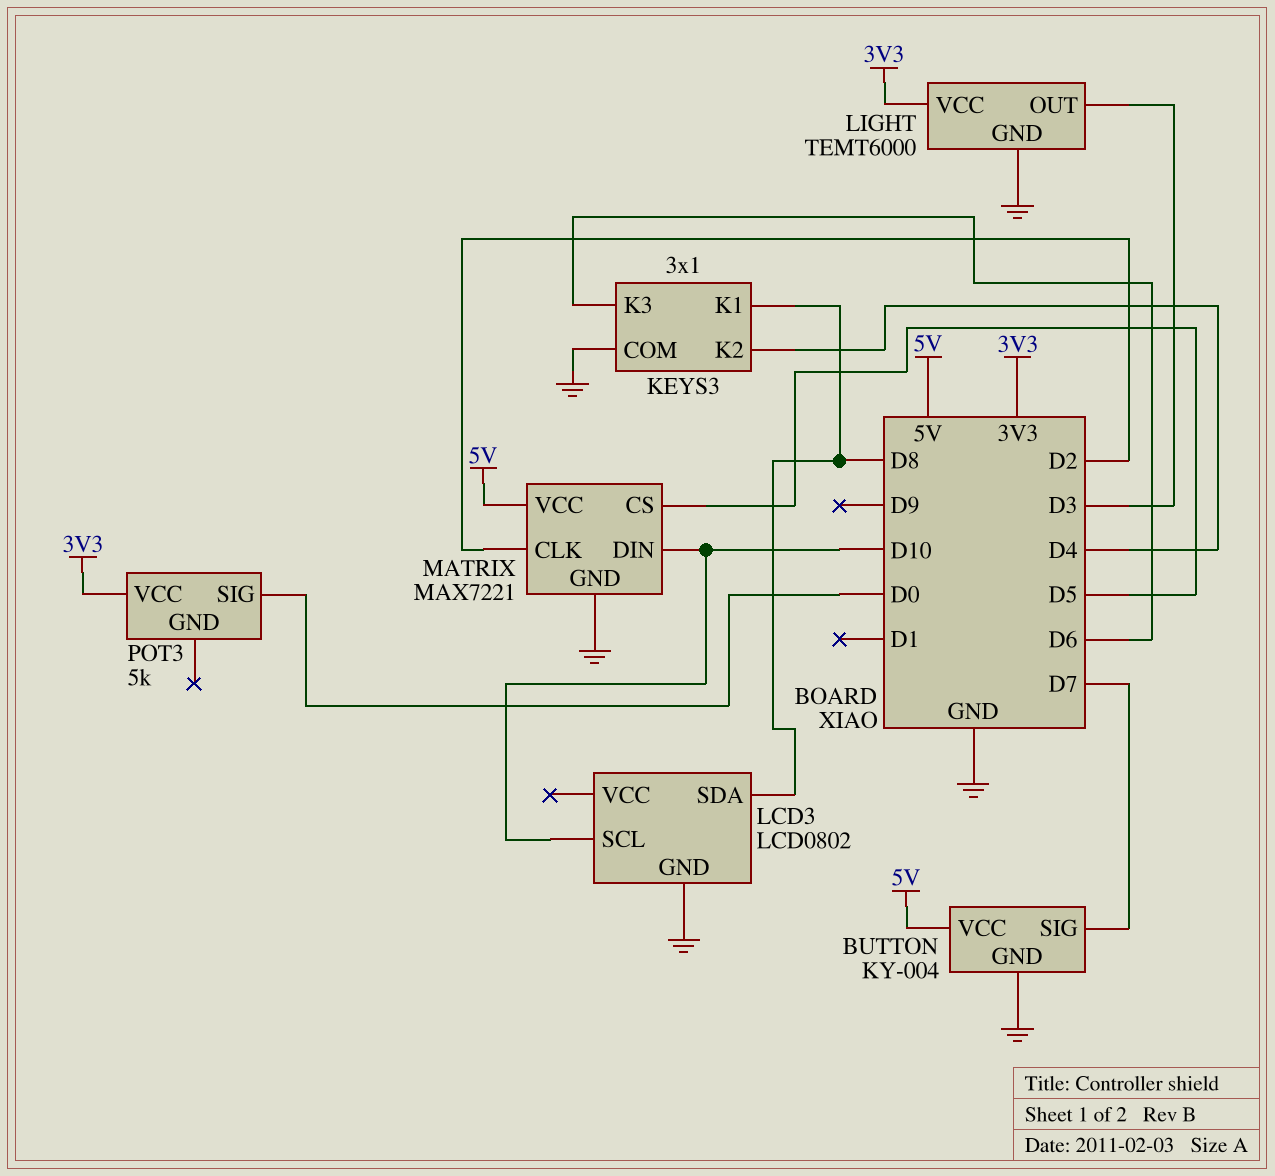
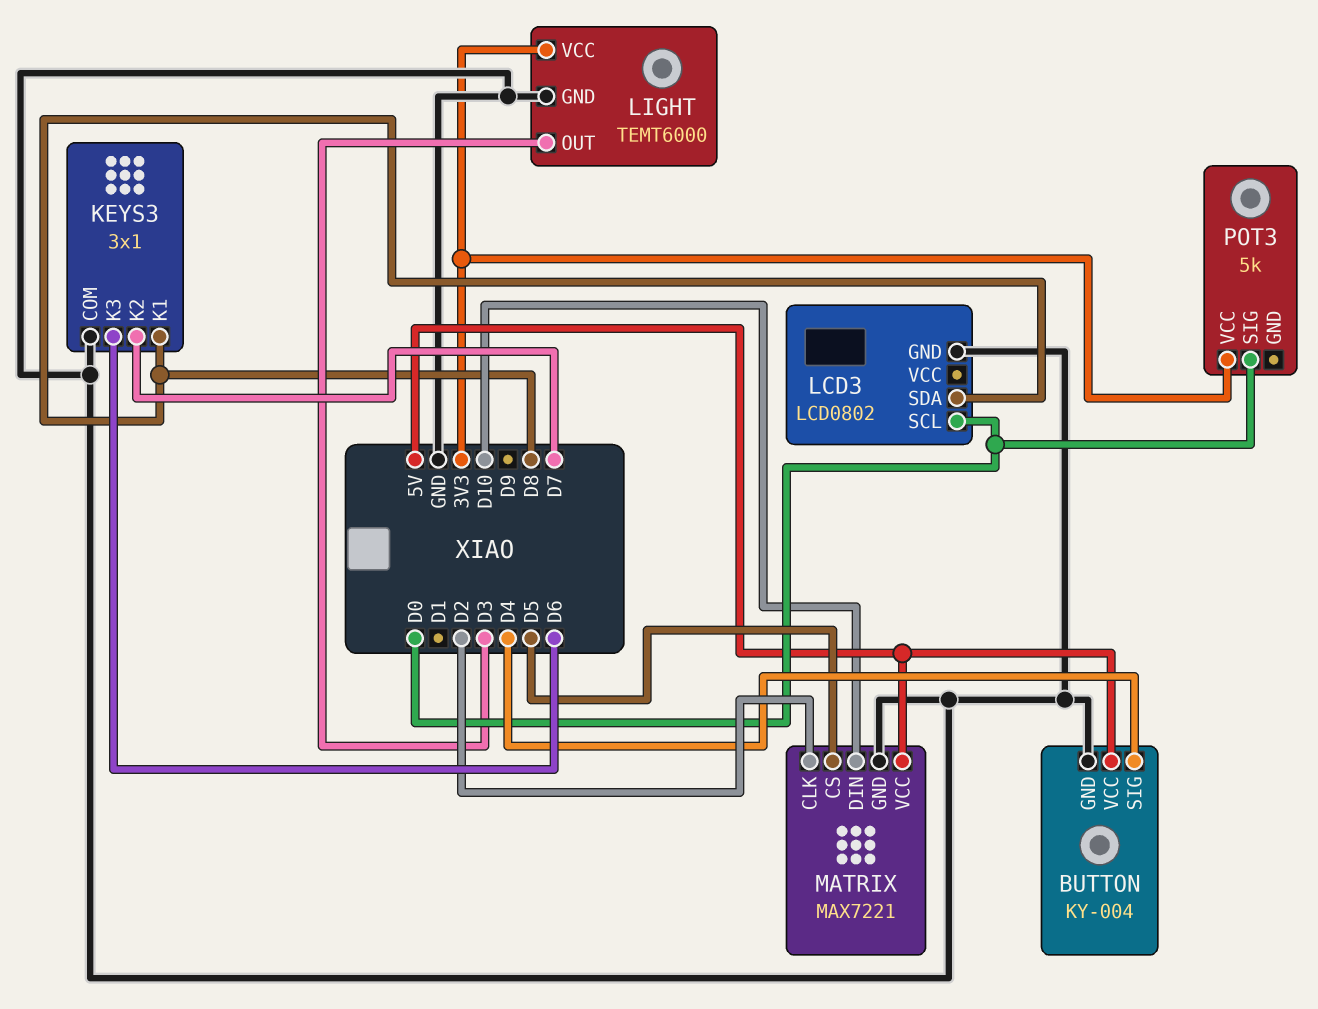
BUTTON pin SIG: D7 -> D4
KEYS3 pin K2: D4 -> D7
LCD3 pin SCL: D10 -> D0

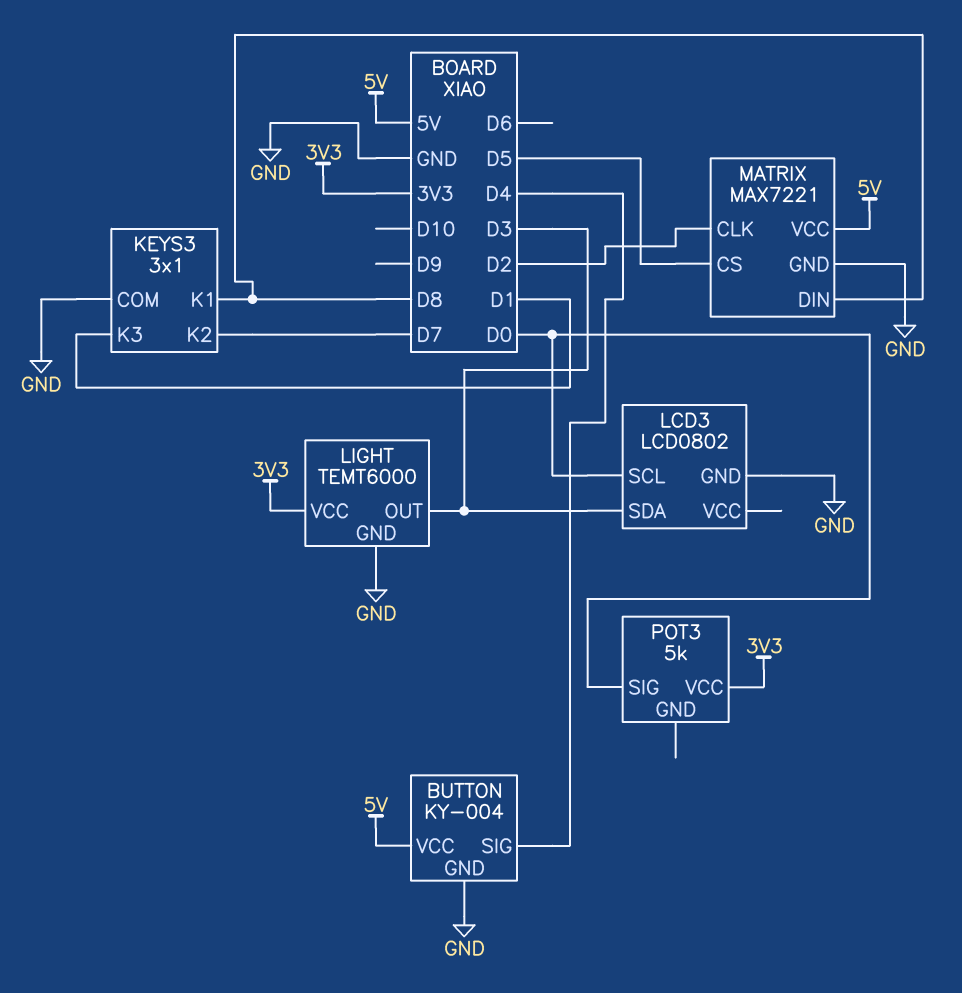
KEYS3 pin K3: D6 -> D1
LCD3 pin SDA: D8 -> D3
MATRIX pin DIN: D10 -> D8

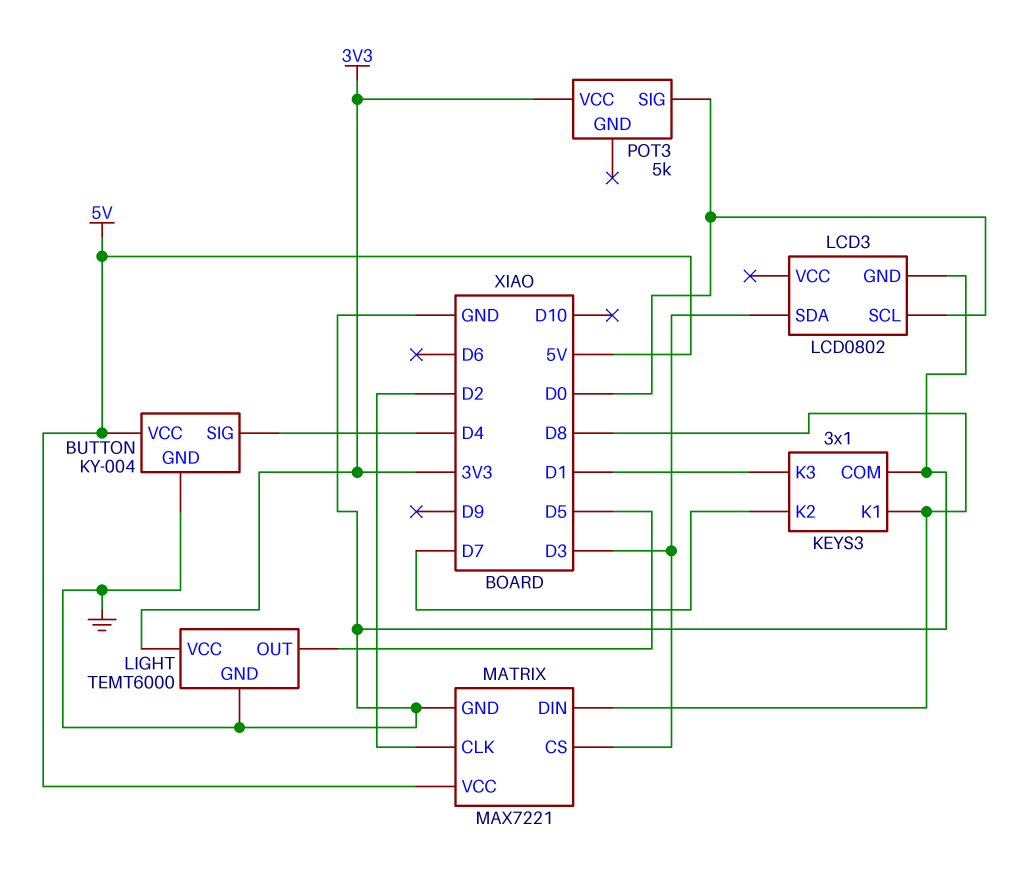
LIGHT pin OUT: D3 -> D5
MATRIX pin CS: D5 -> D3

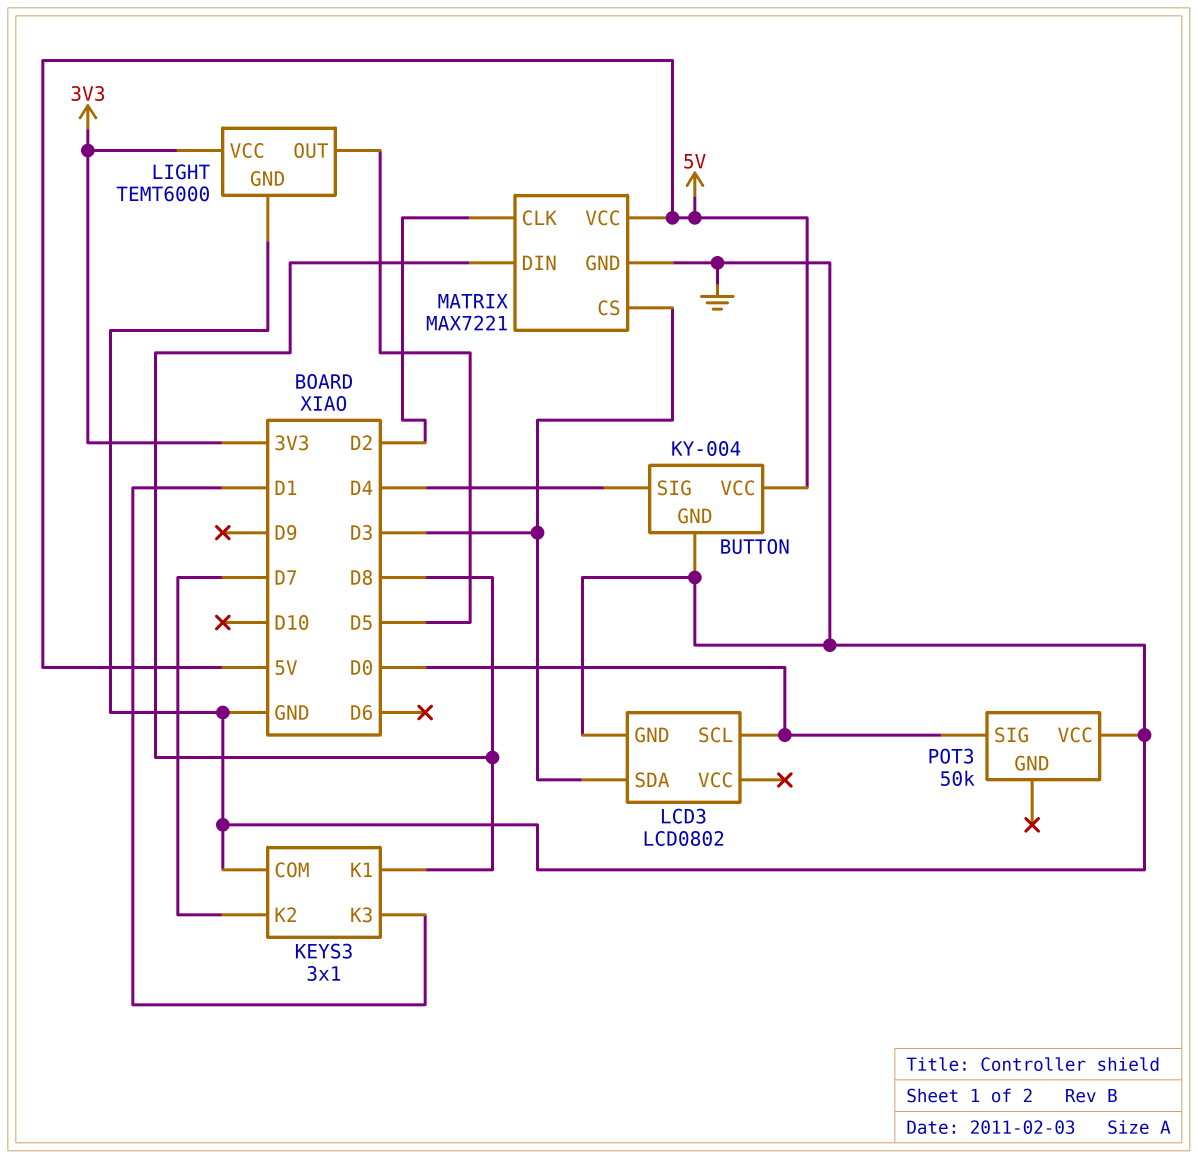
POT3: 5k -> 50k
POT3 pin VCC: 3V3 -> GND

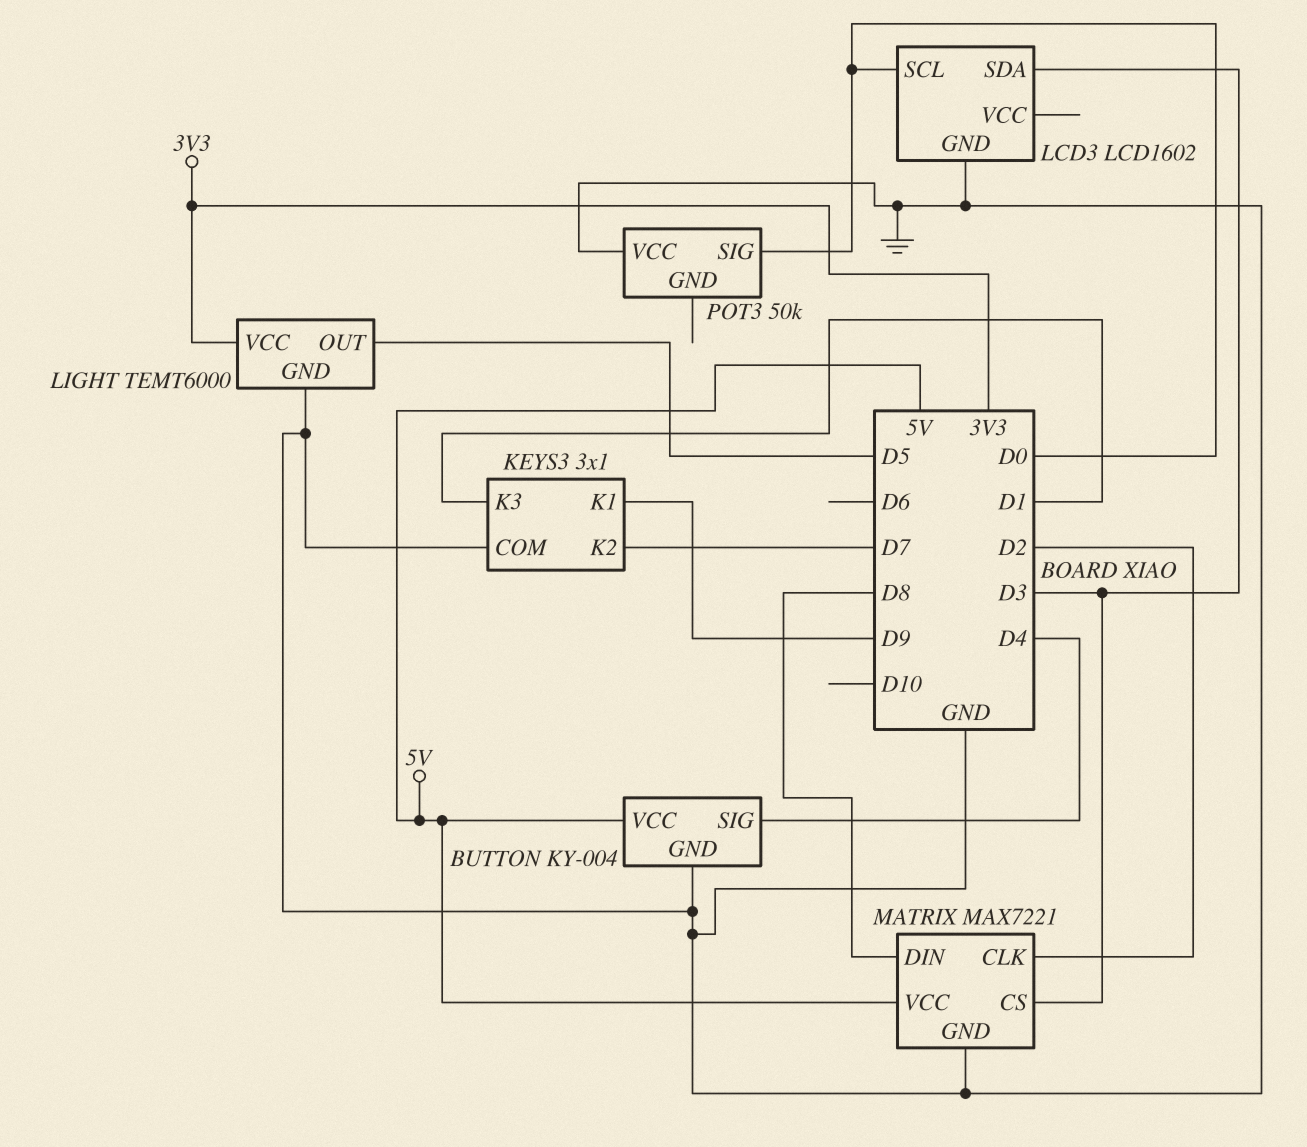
KEYS3 pin K1: D8 -> D9
LCD3: LCD0802 -> LCD1602

